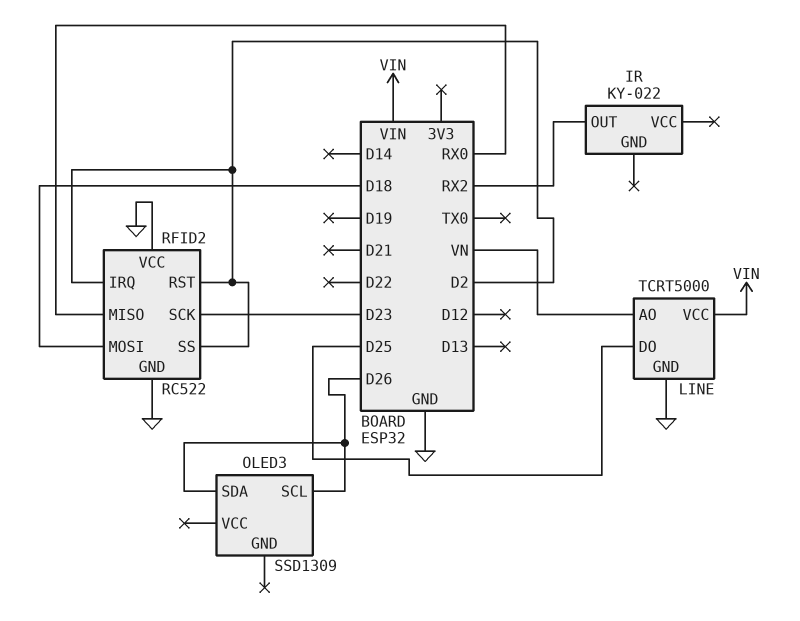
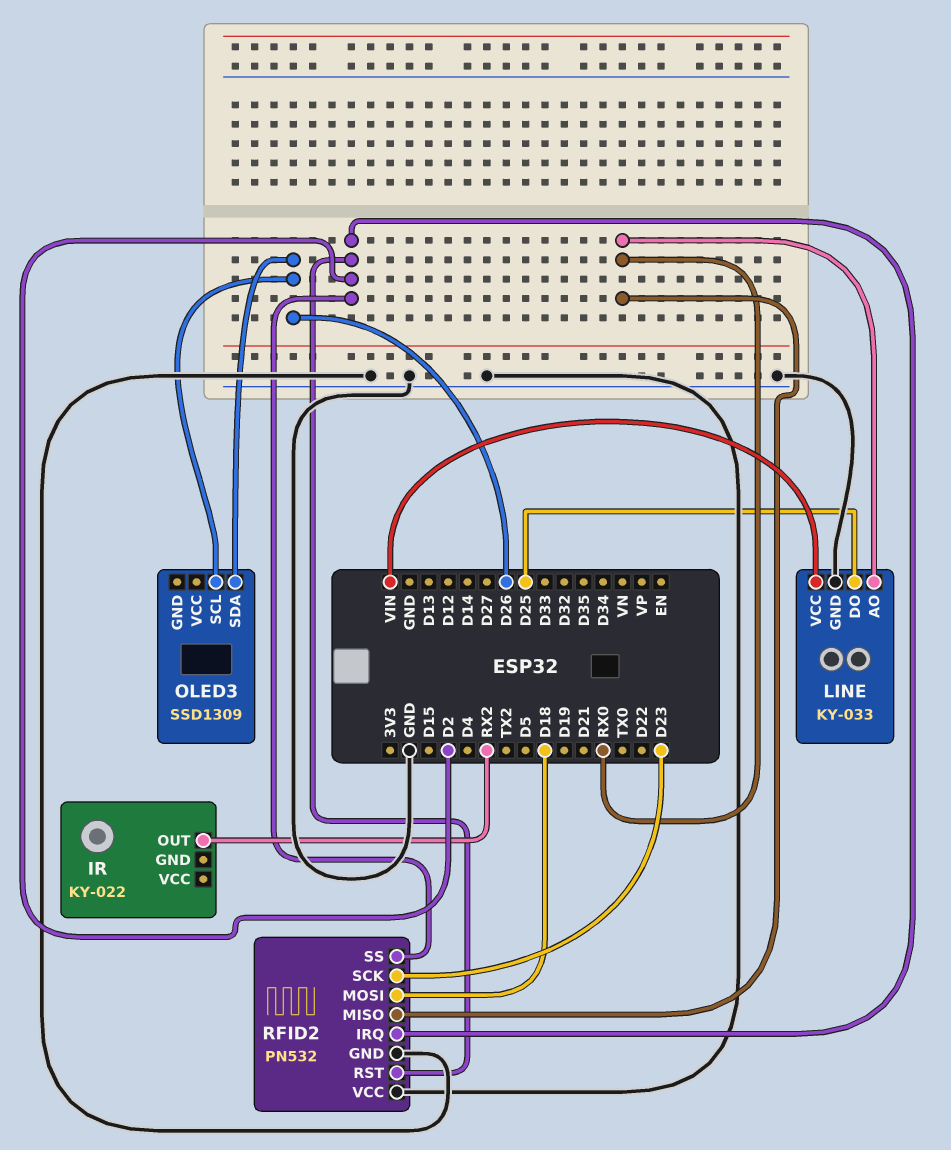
LINE: TCRT5000 -> KY-033
LINE pin AO: VN -> RX0
RFID2: RC522 -> PN532

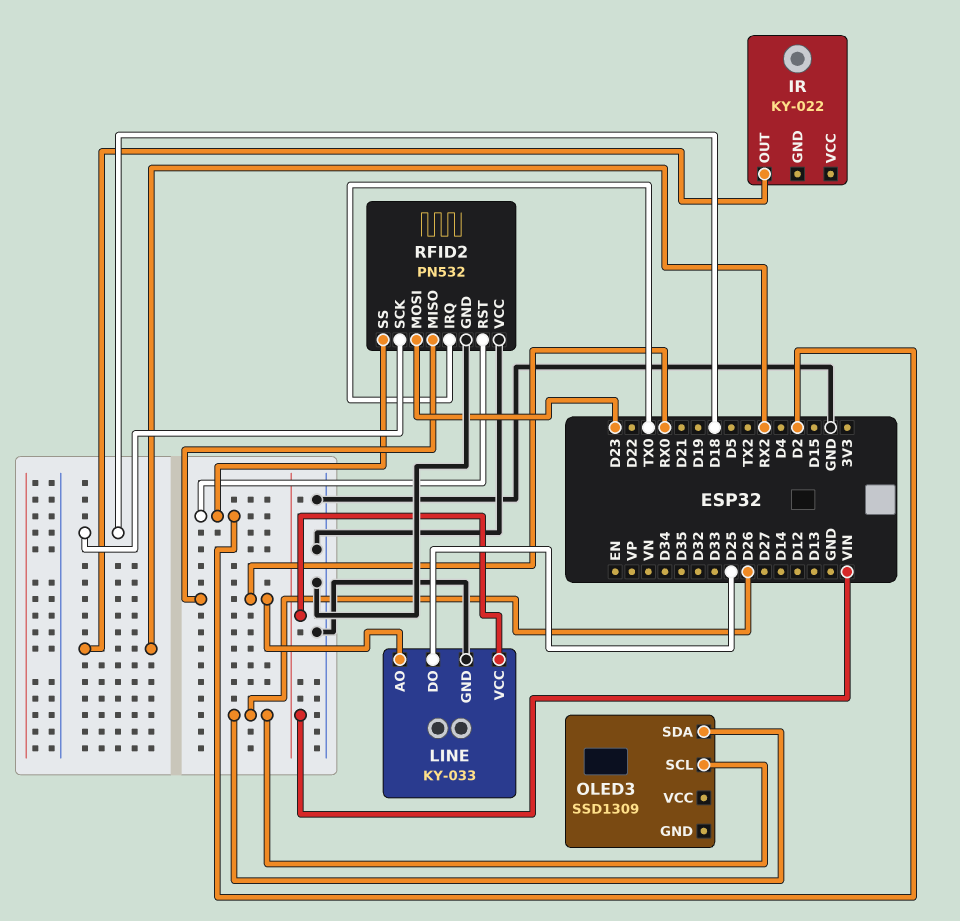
RFID2 pin IRQ: D2 -> TX0
RFID2 pin MOSI: D18 -> D23
RFID2 pin SCK: D23 -> D18

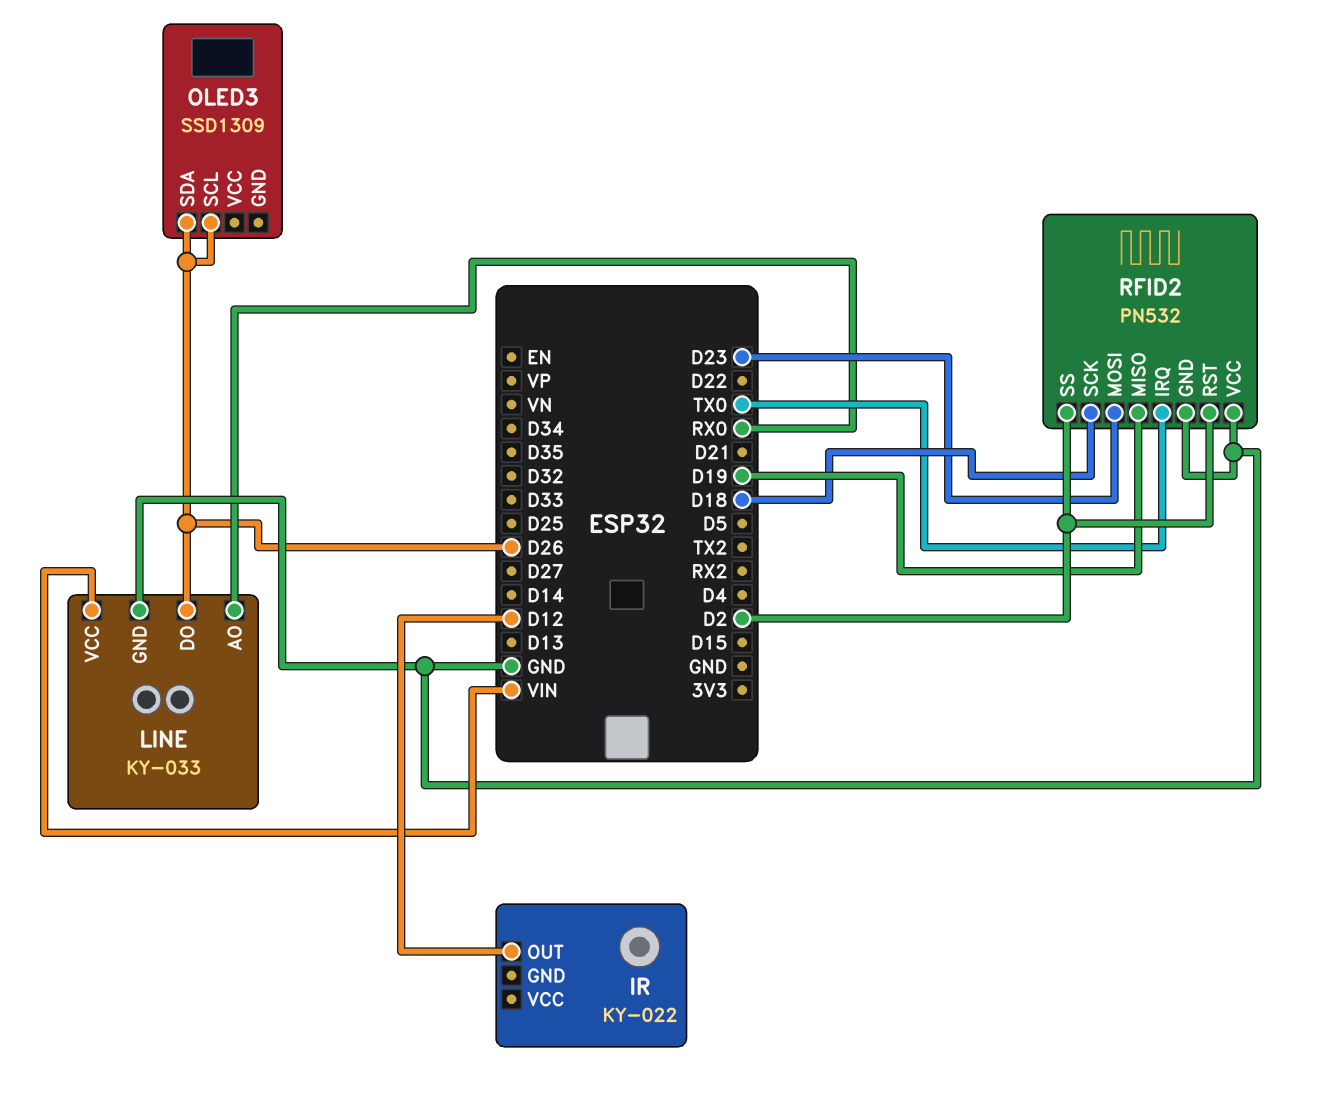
IR pin OUT: RX2 -> D12
LINE pin DO: D25 -> D26
RFID2 pin MISO: RX0 -> D19

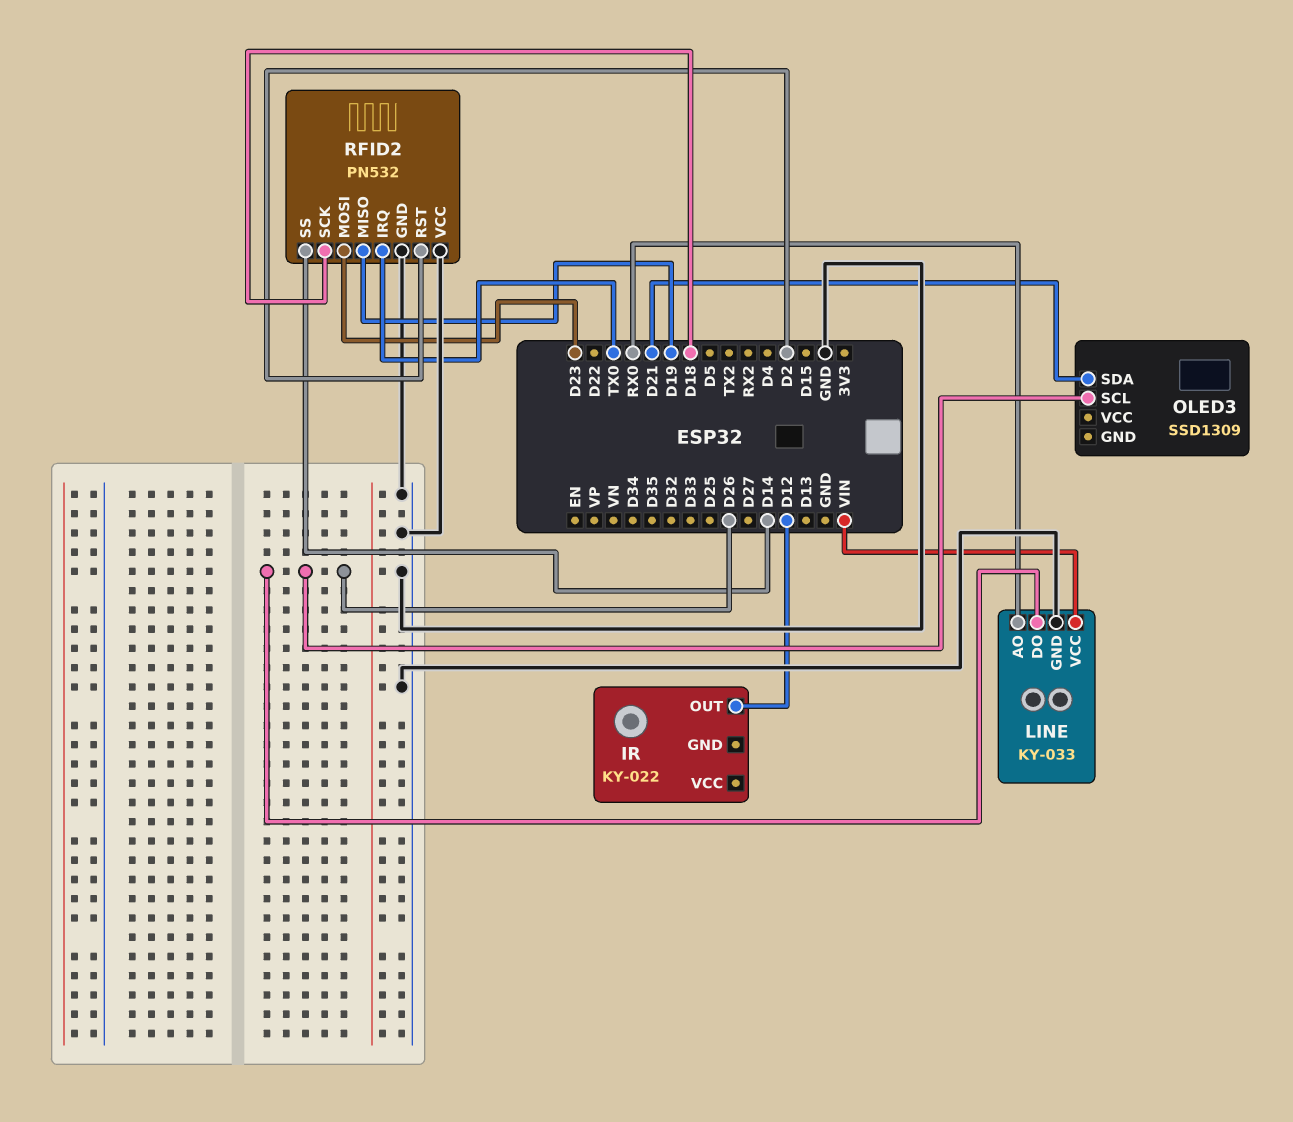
OLED3 pin SDA: D26 -> D21
RFID2 pin SS: D2 -> D14

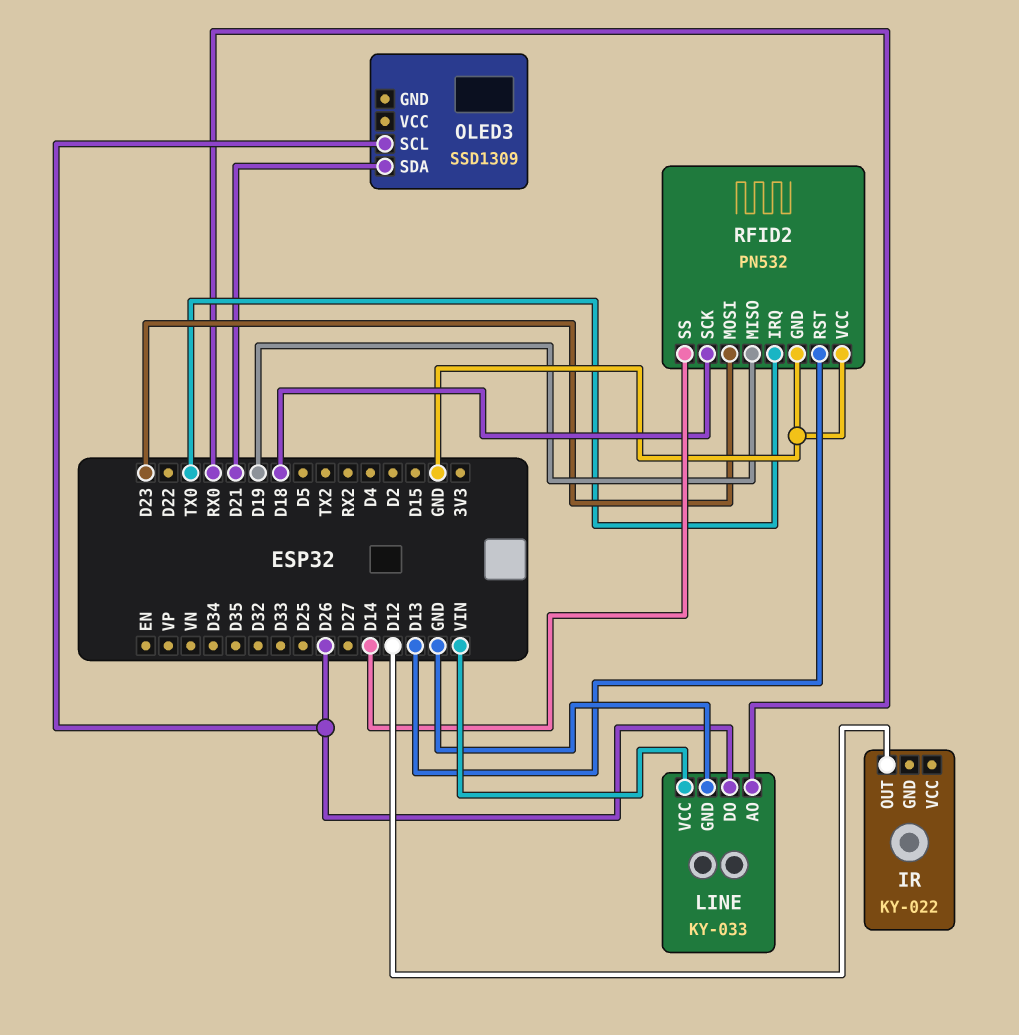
RFID2 pin RST: D2 -> D13

